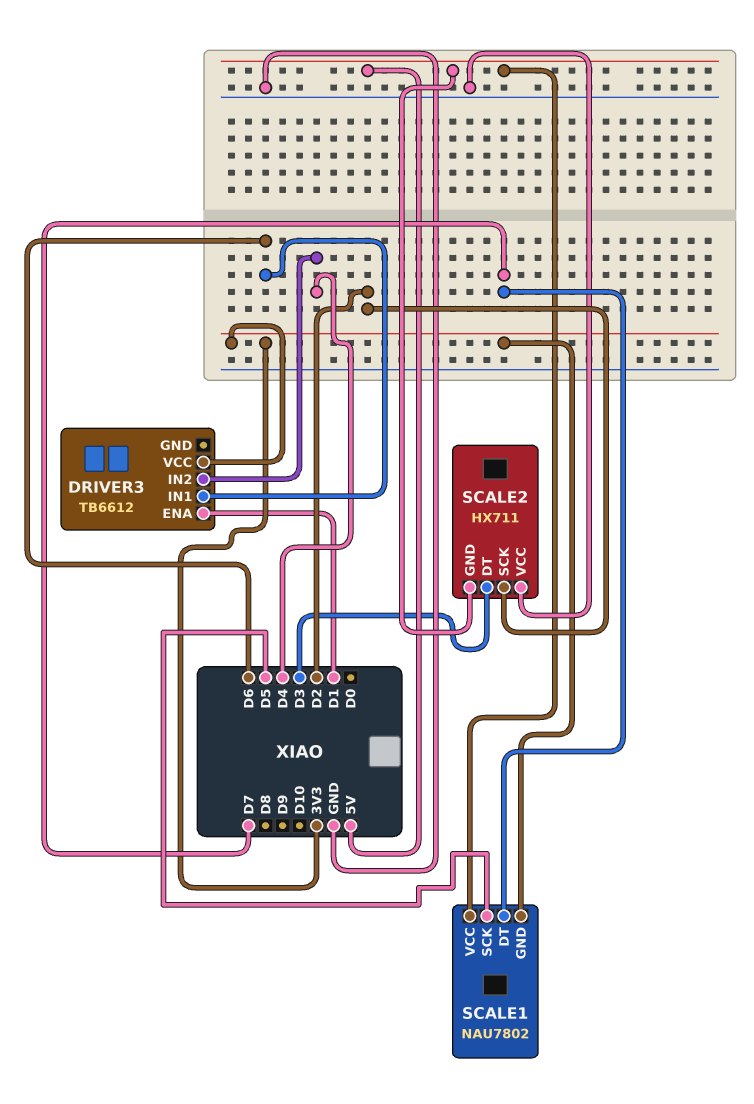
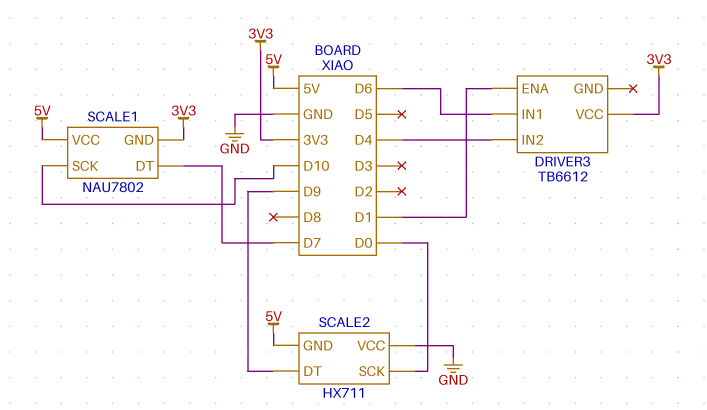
SCALE1 pin SCK: D5 -> D10
SCALE2 pin DT: D3 -> D9
SCALE2 pin SCK: D2 -> D0

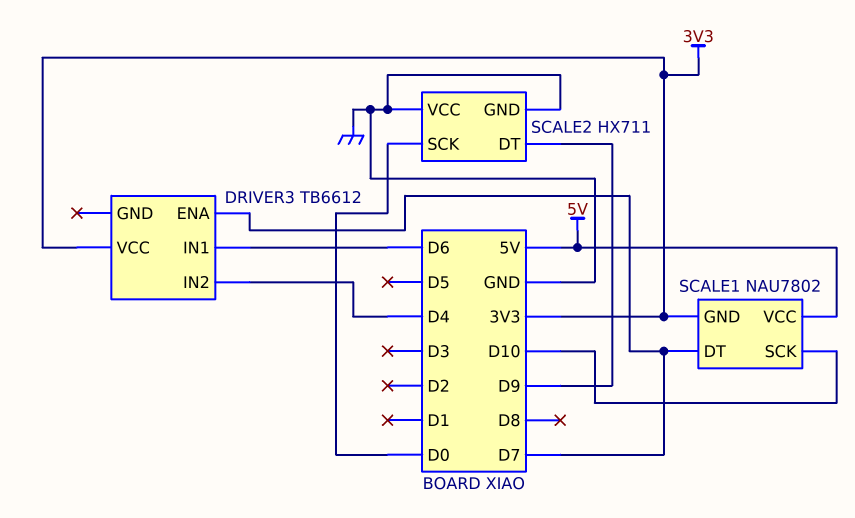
DRIVER3 pin ENA: D1 -> D7
SCALE2 pin GND: 5V -> GND

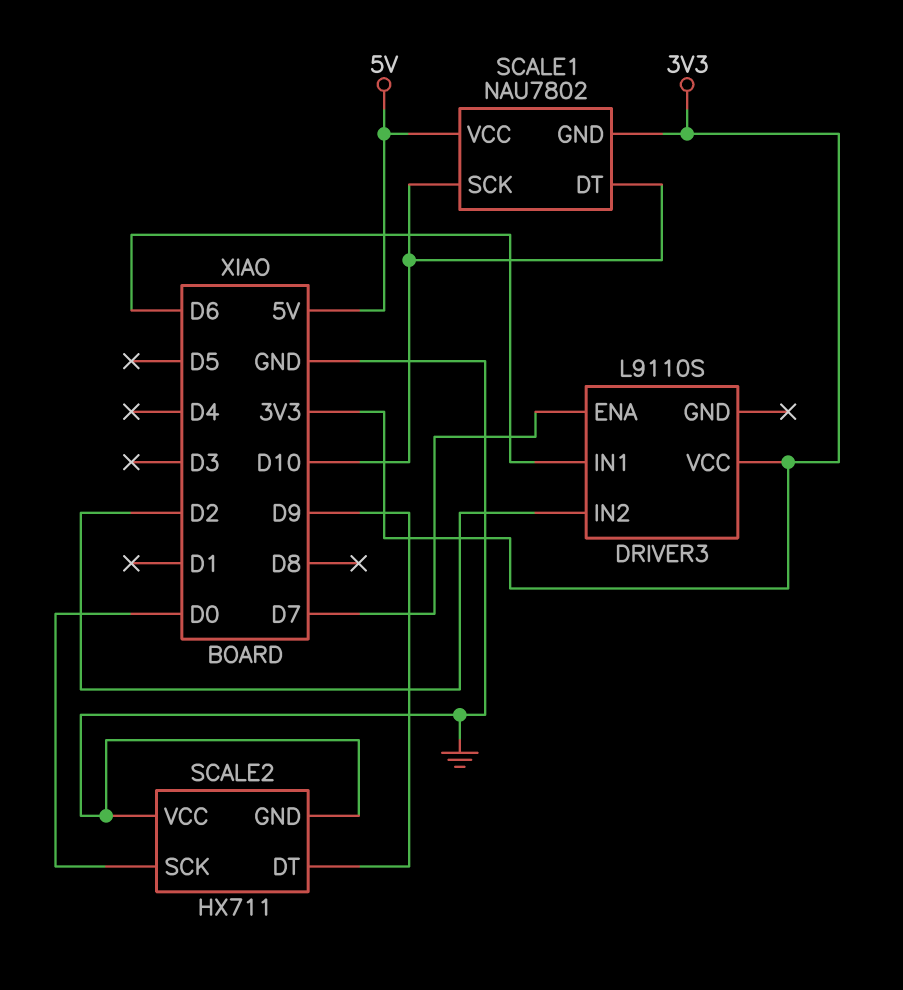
DRIVER3: TB6612 -> L9110S
DRIVER3 pin IN2: D4 -> D2
SCALE1 pin DT: D7 -> D10

